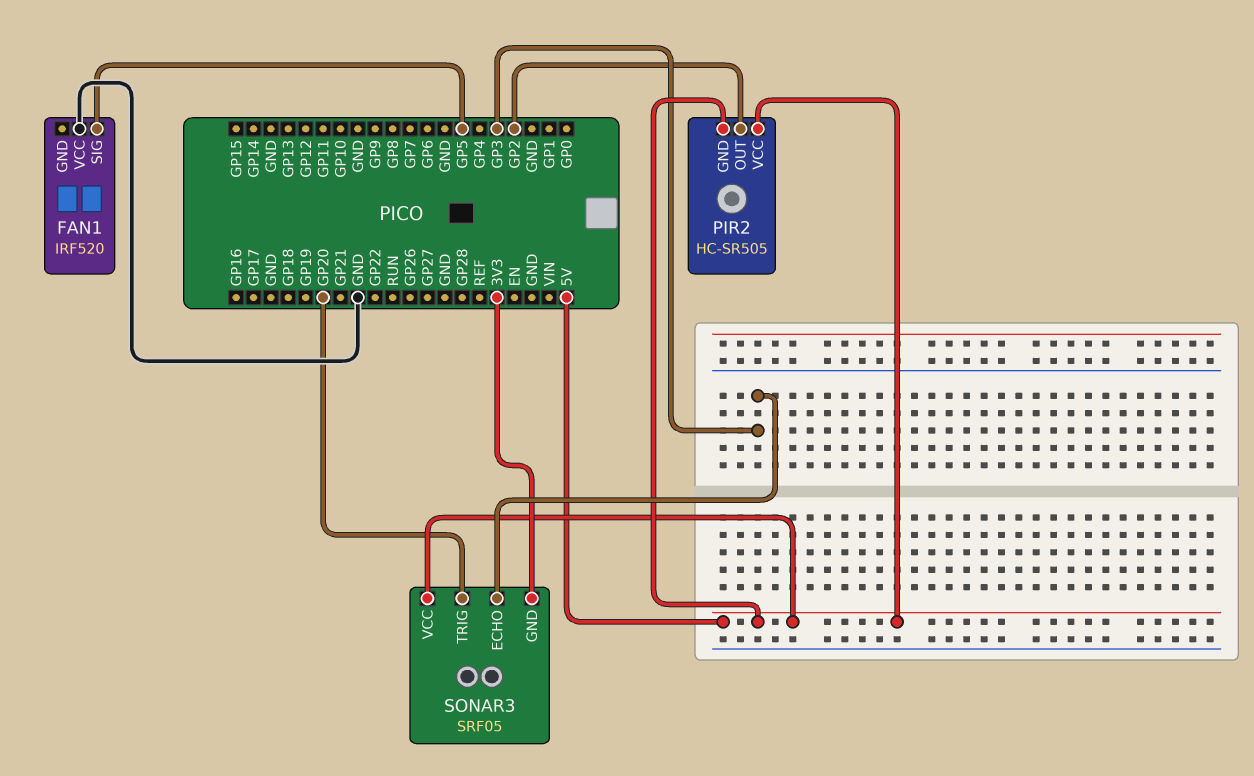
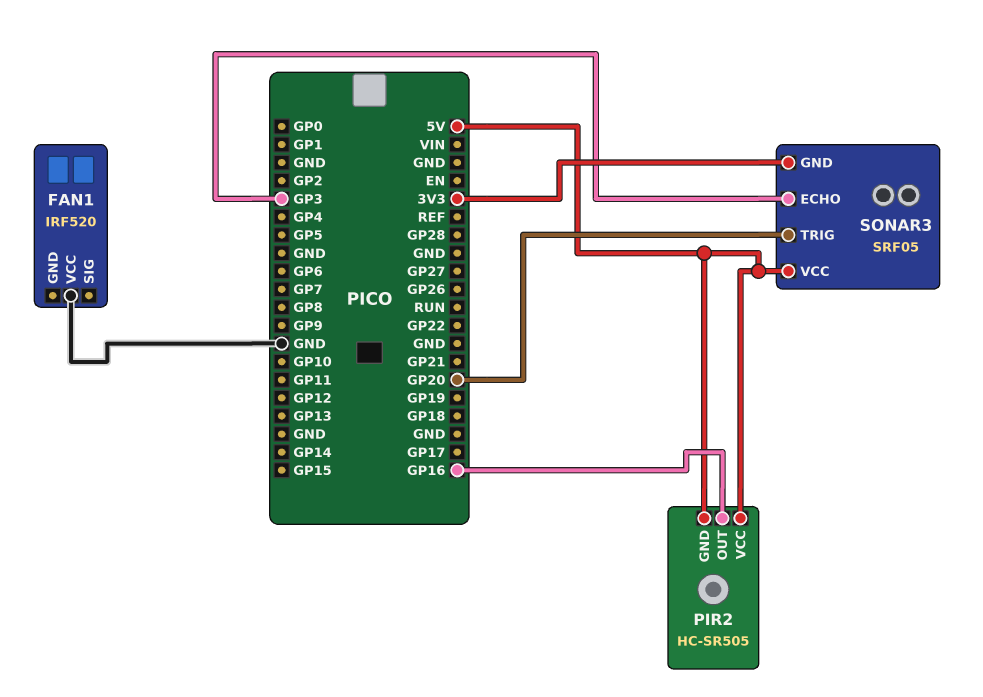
FAN1 pin SIG: GP5 -> none
PIR2 pin OUT: GP2 -> GP16

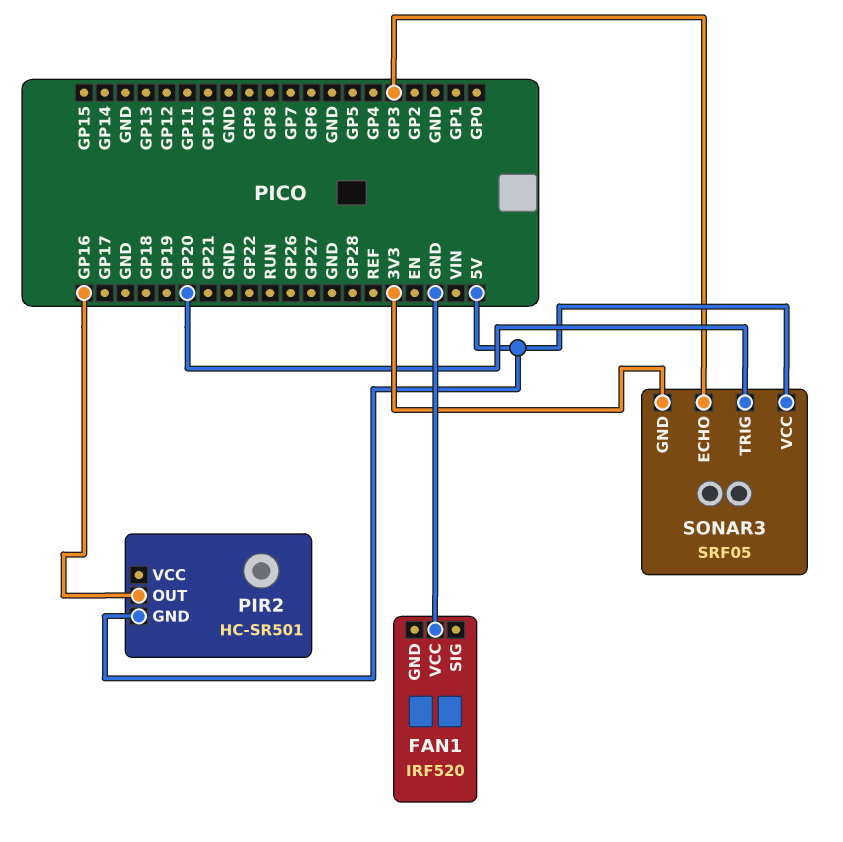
PIR2: HC-SR505 -> HC-SR501
PIR2 pin VCC: 5V -> none

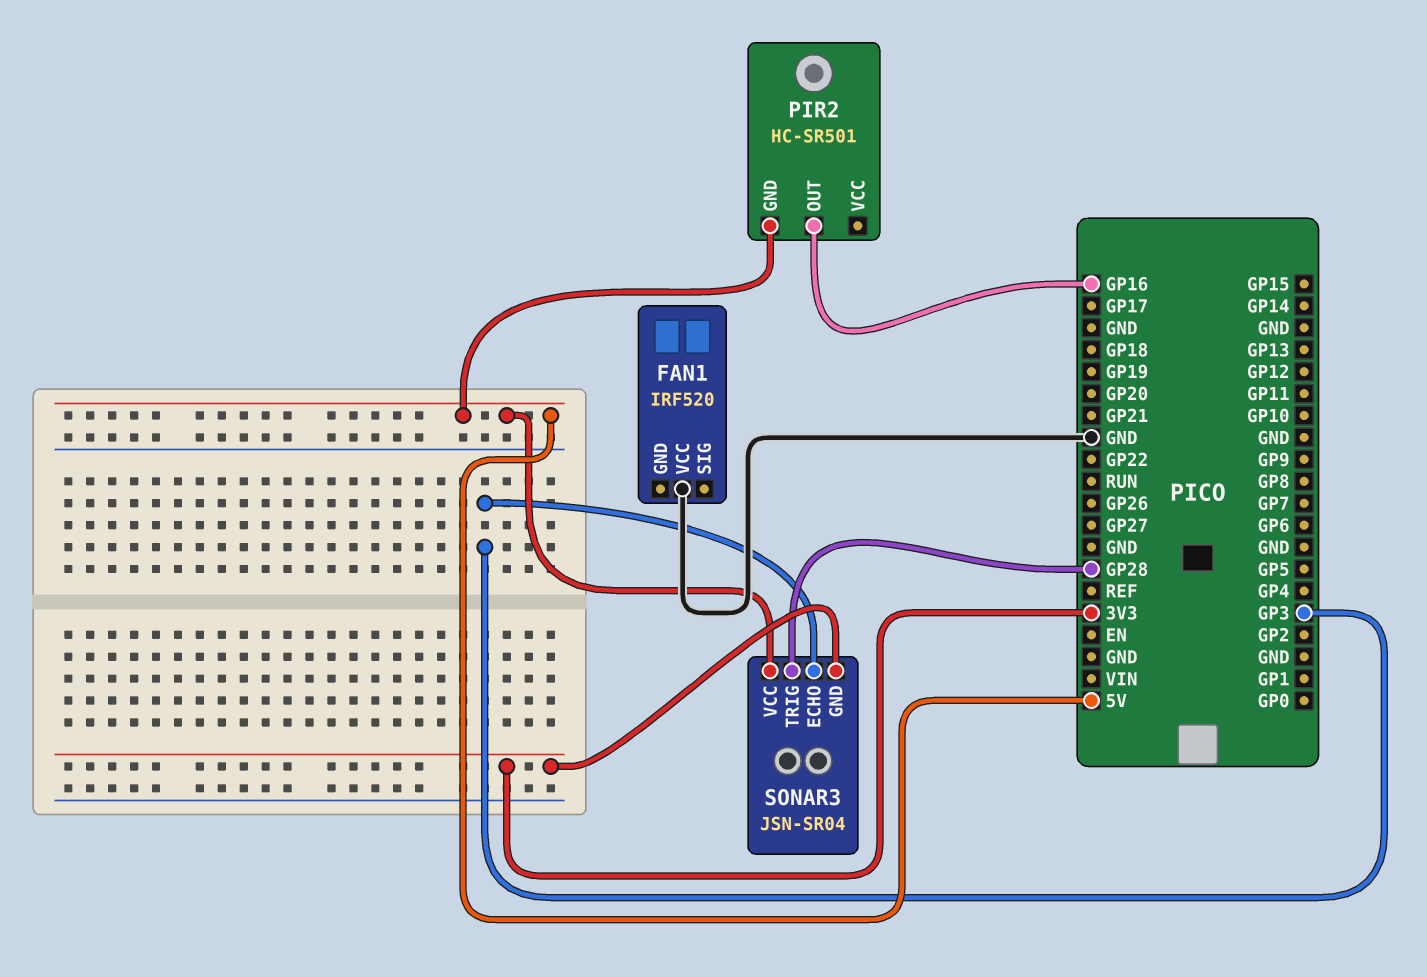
SONAR3: SRF05 -> JSN-SR04
SONAR3 pin TRIG: GP20 -> GP28

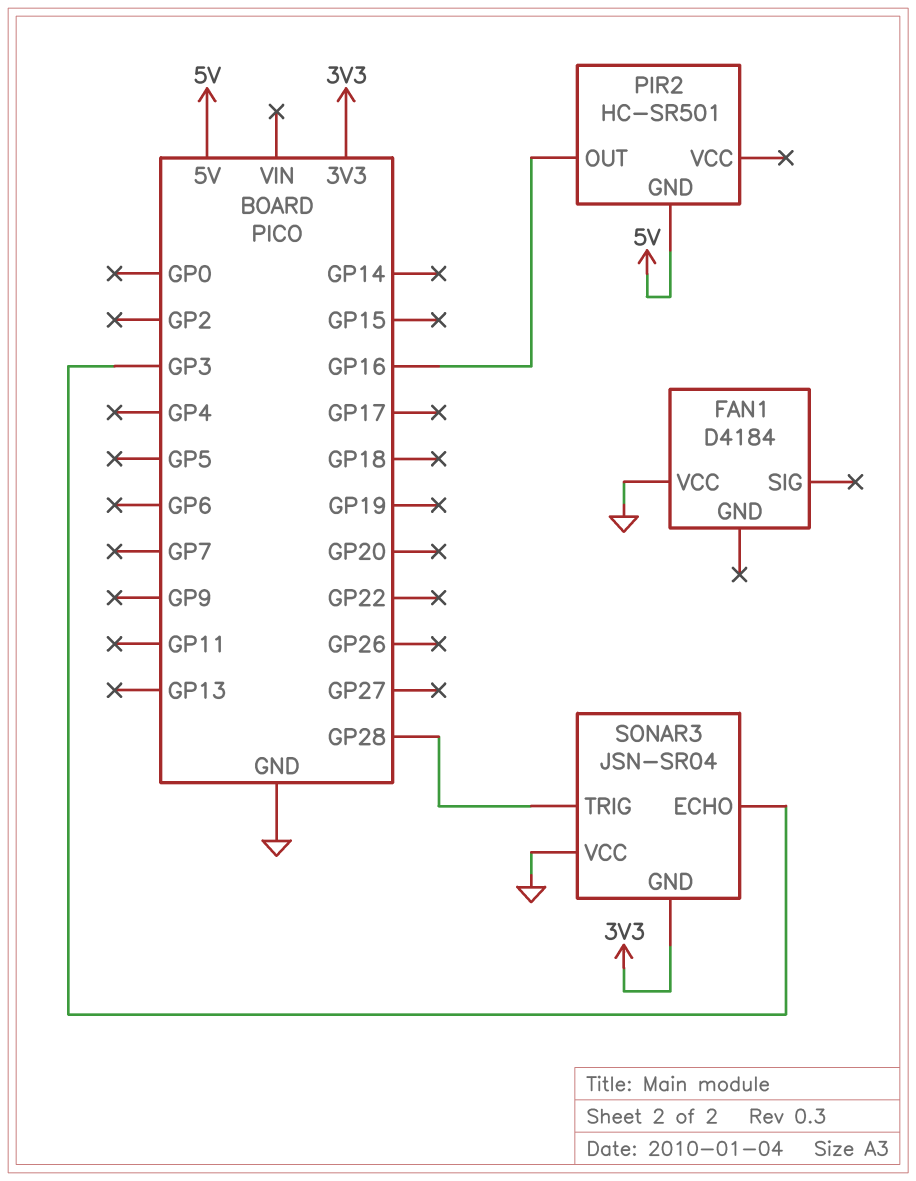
FAN1: IRF520 -> D4184
SONAR3 pin VCC: 5V -> GND

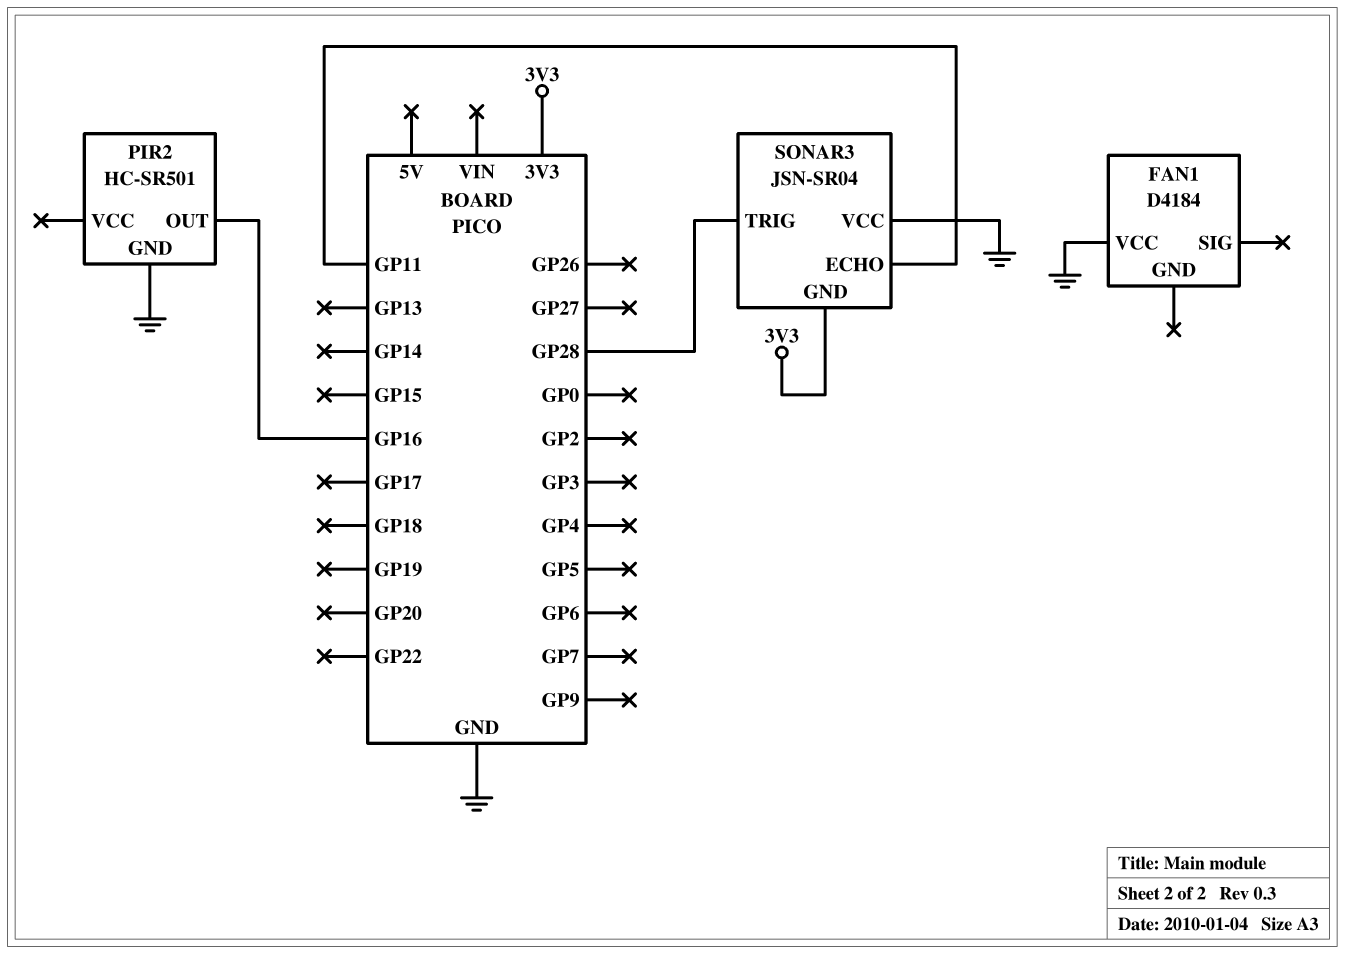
PIR2 pin GND: 5V -> GND
SONAR3 pin ECHO: GP3 -> GP11

